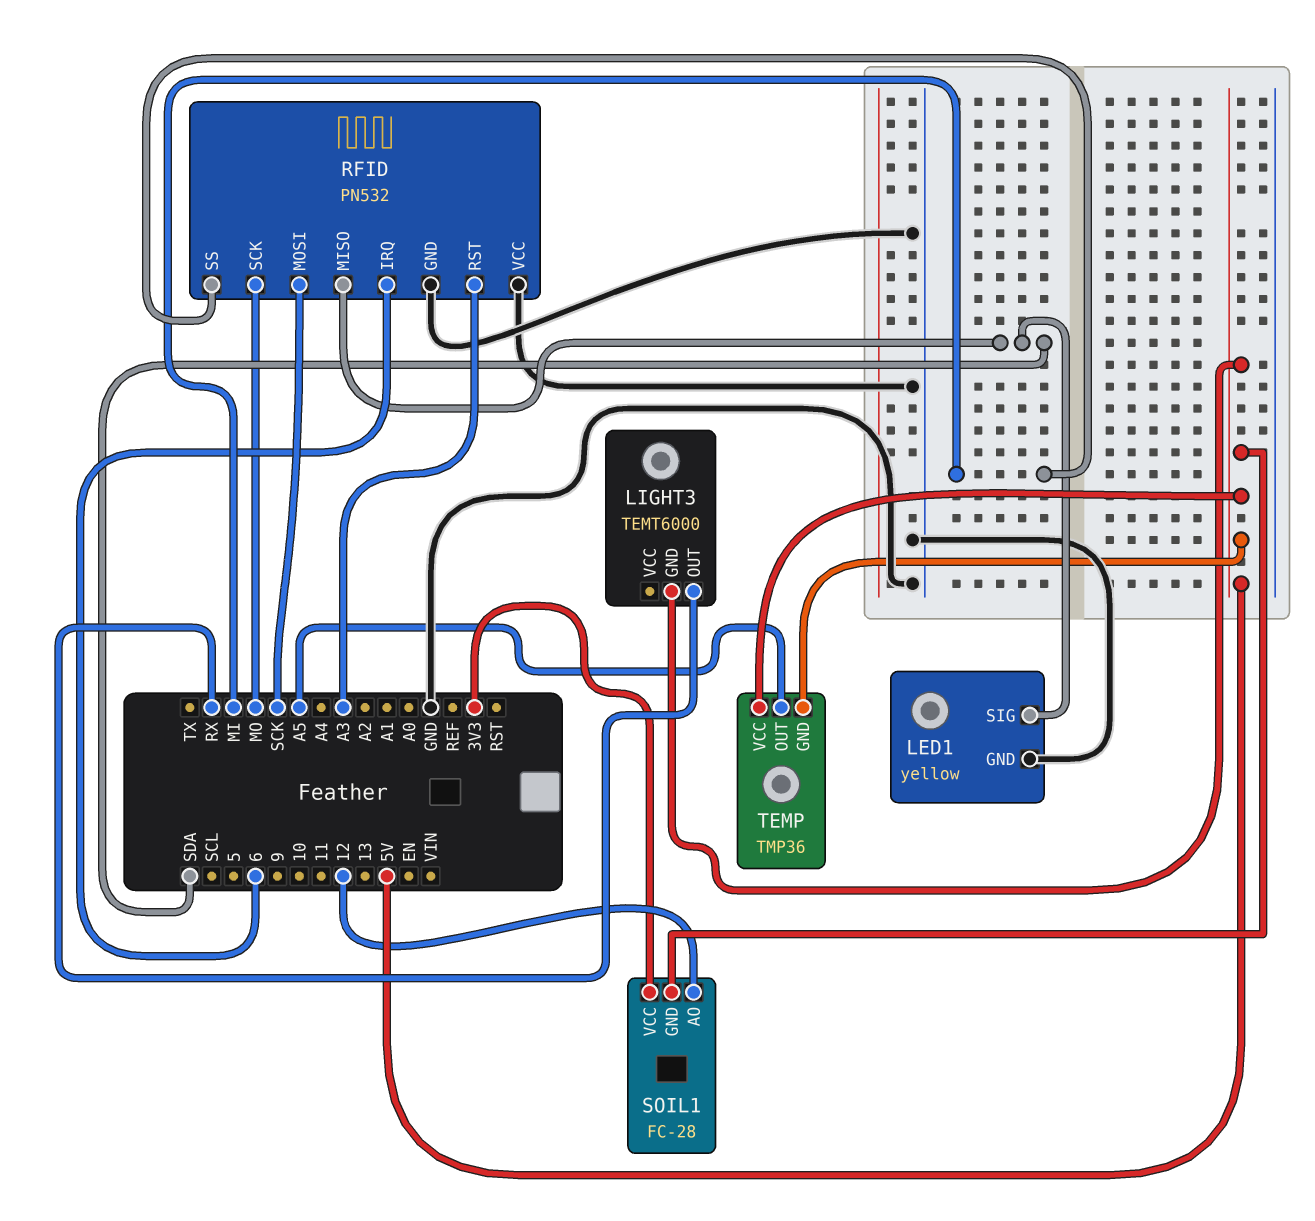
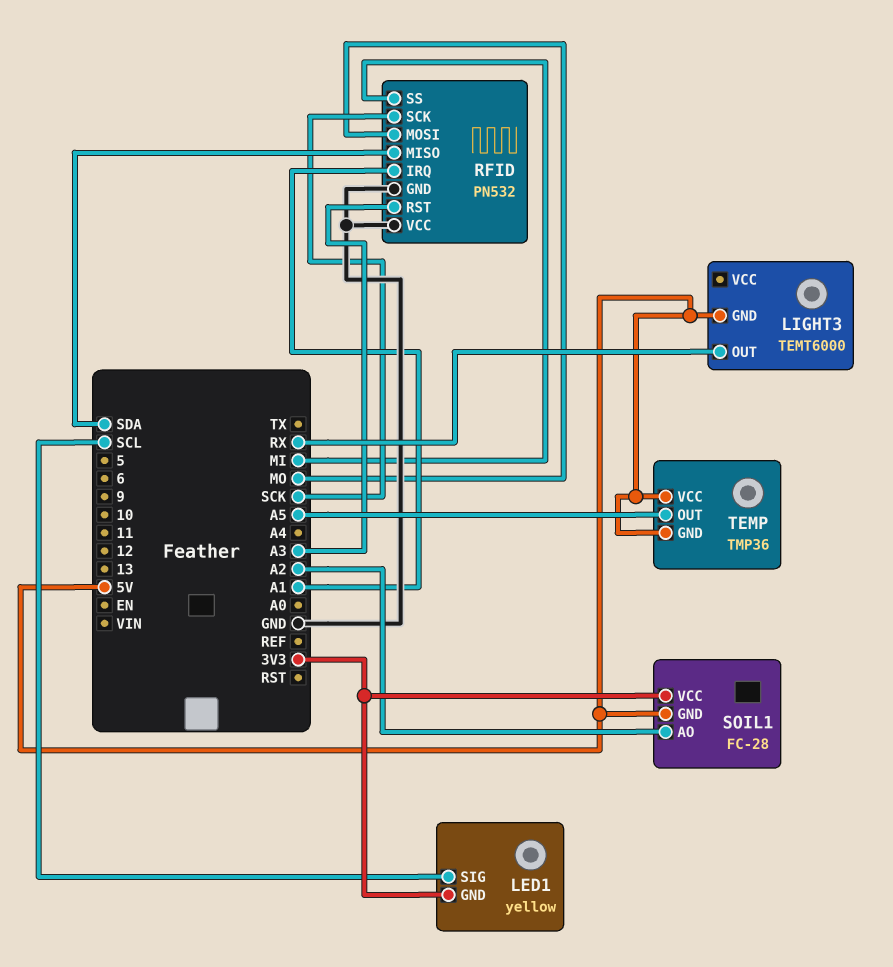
LED1 pin GND: GND -> 3V3
LED1 pin SIG: SDA -> SCL
RFID pin IRQ: 6 -> A1
RFID pin MOSI: SCK -> MO
RFID pin SCK: MO -> SCK
SOIL1 pin AO: 12 -> A2

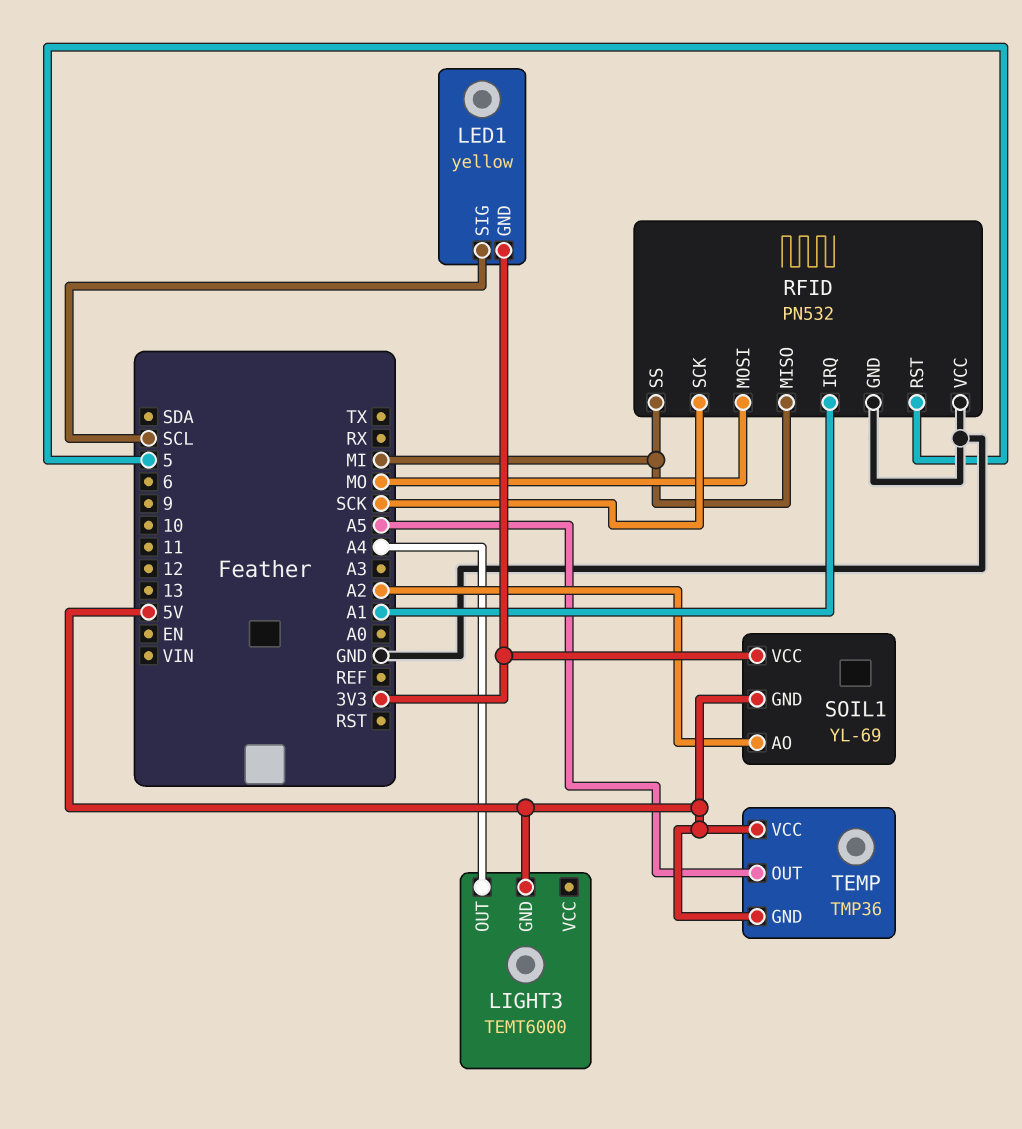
LIGHT3 pin OUT: RX -> A4
RFID pin MISO: SDA -> MI
RFID pin RST: A3 -> 5
SOIL1: FC-28 -> YL-69

